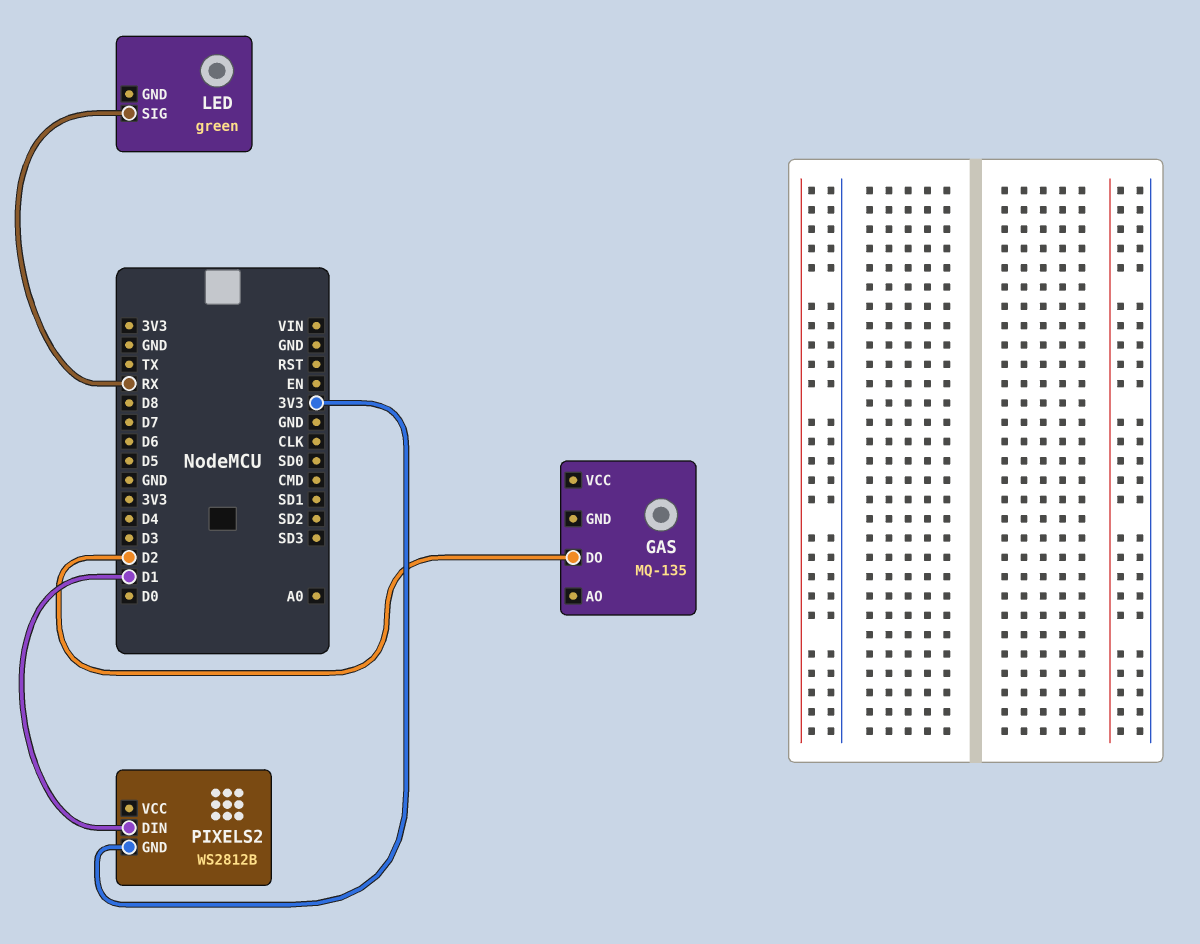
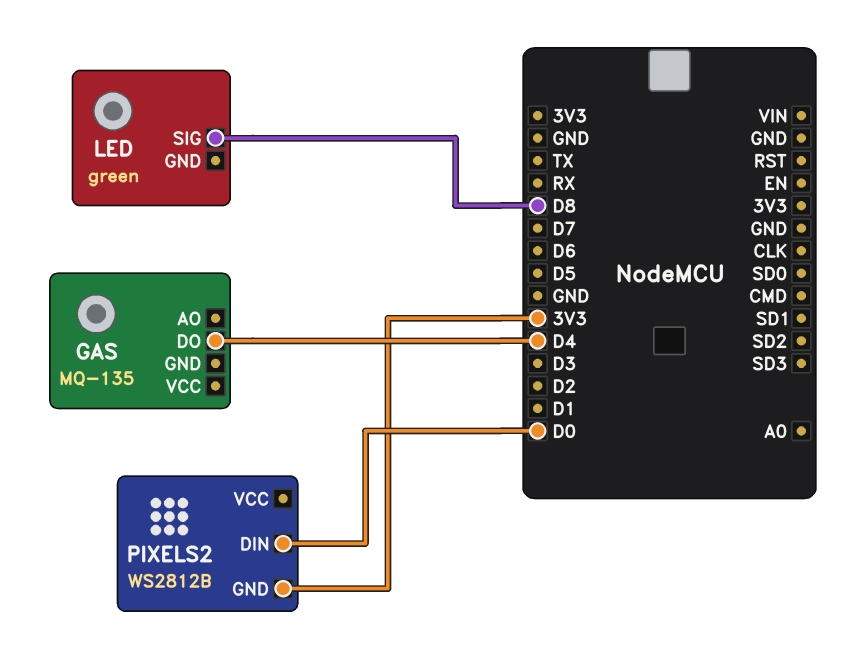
GAS pin DO: D2 -> D4
LED pin SIG: RX -> D8
PIXELS2 pin DIN: D1 -> D0

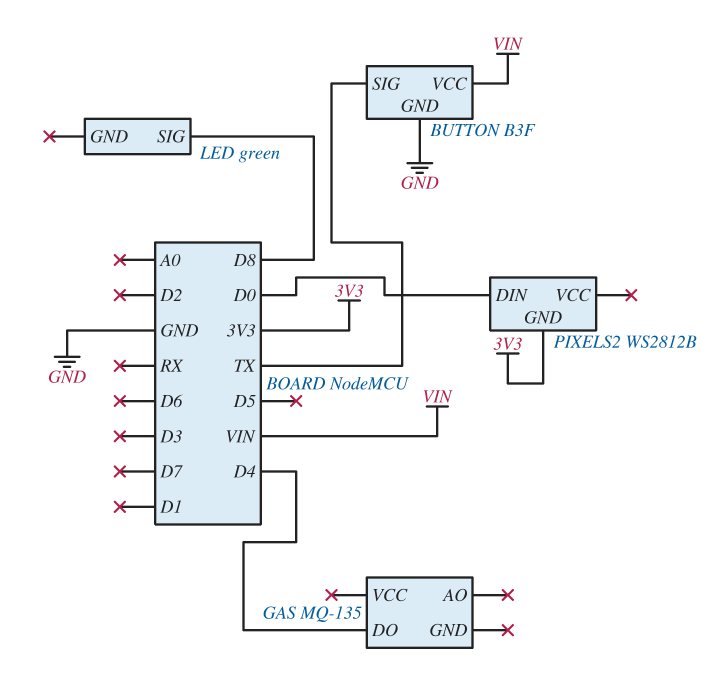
BUTTON: none -> B3F
BUTTON pin GND: none -> GND
BUTTON pin SIG: none -> TX
BUTTON pin VCC: none -> VIN

